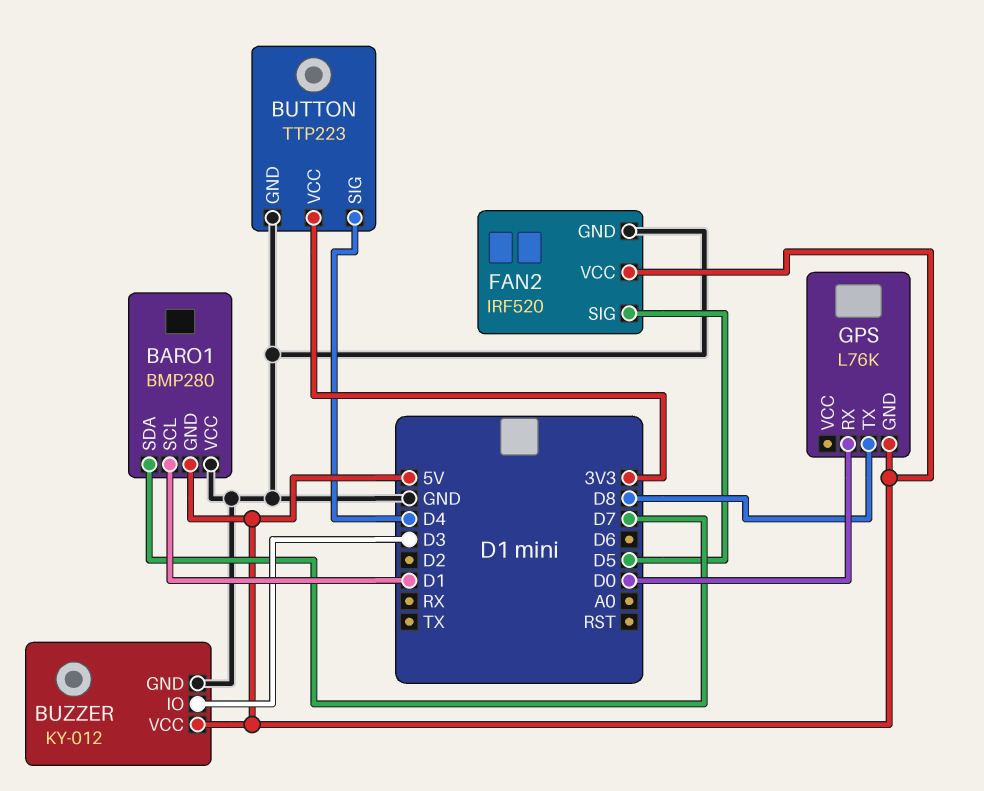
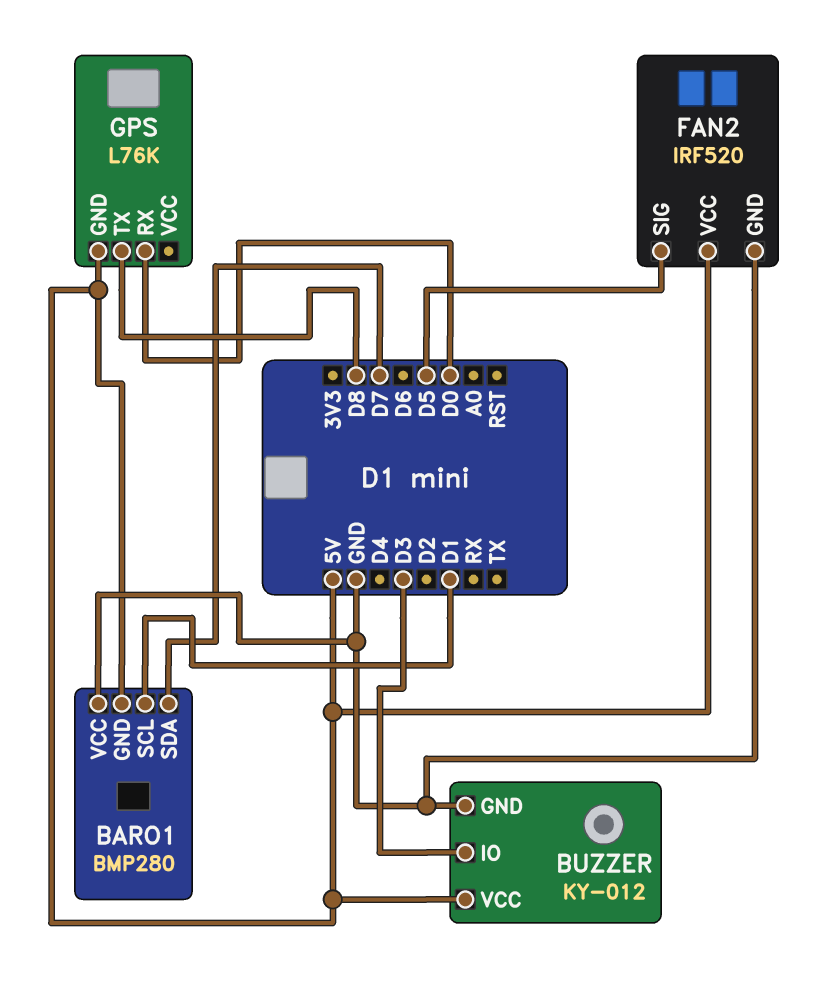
BUTTON: TTP223 -> none
BUTTON pin GND: GND -> none
BUTTON pin SIG: D4 -> none
BUTTON pin VCC: 3V3 -> none

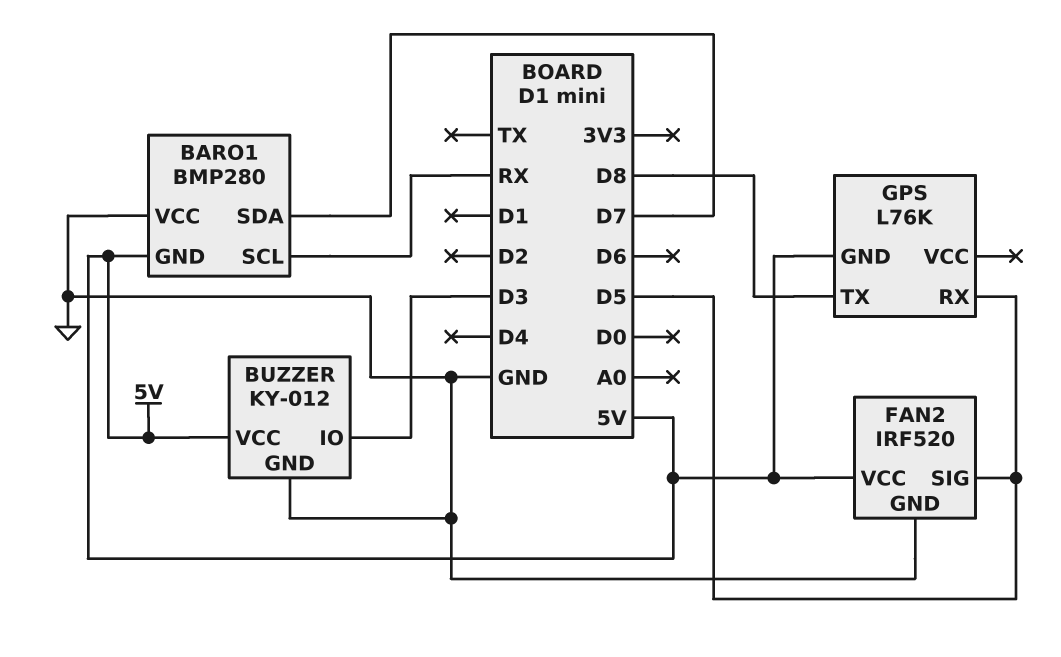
BARO1 pin SCL: D1 -> RX
GPS pin RX: D0 -> D5

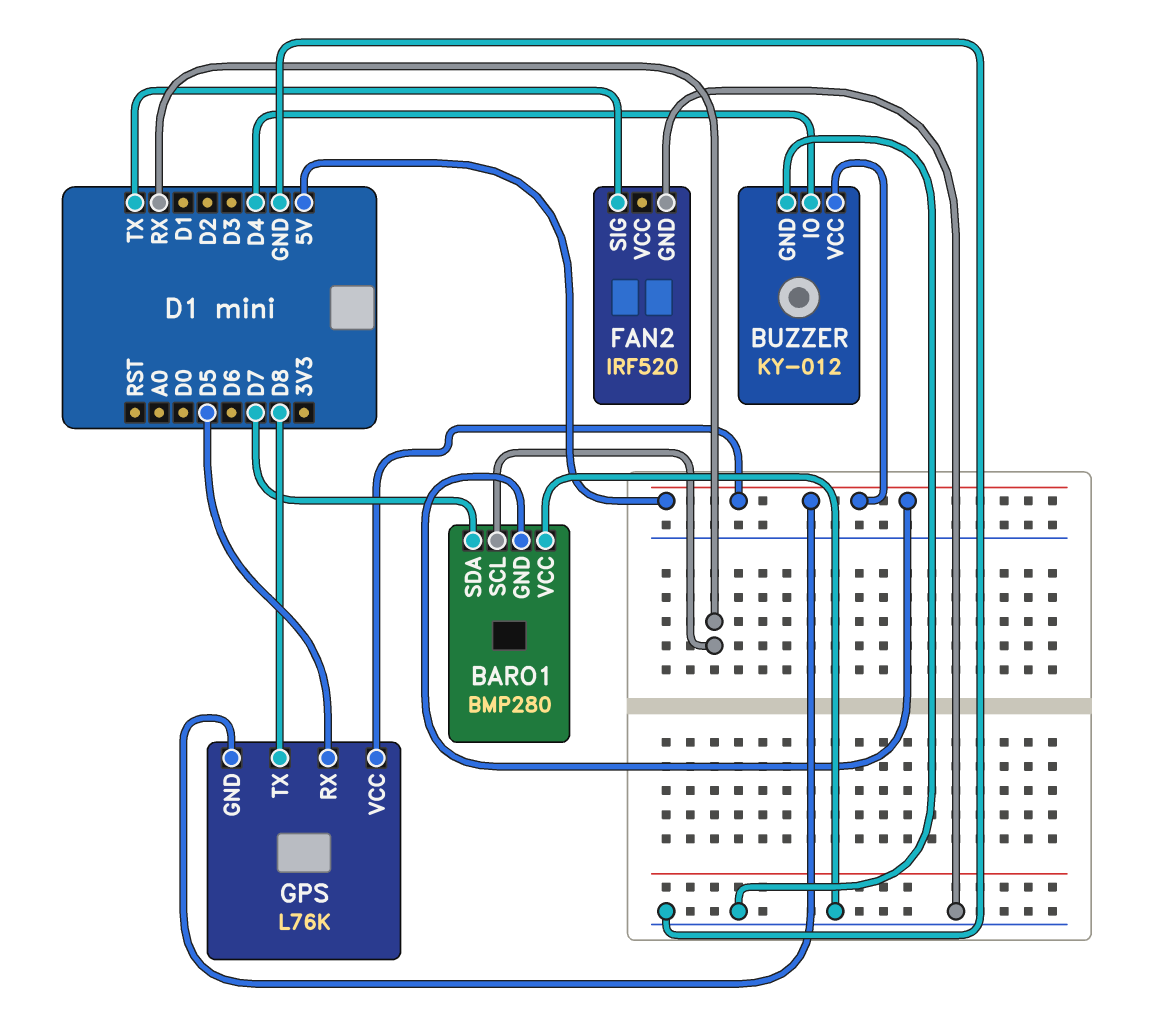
BUZZER pin IO: D3 -> D4
FAN2 pin SIG: D5 -> TX
FAN2 pin VCC: 5V -> none
GPS pin VCC: none -> 5V

